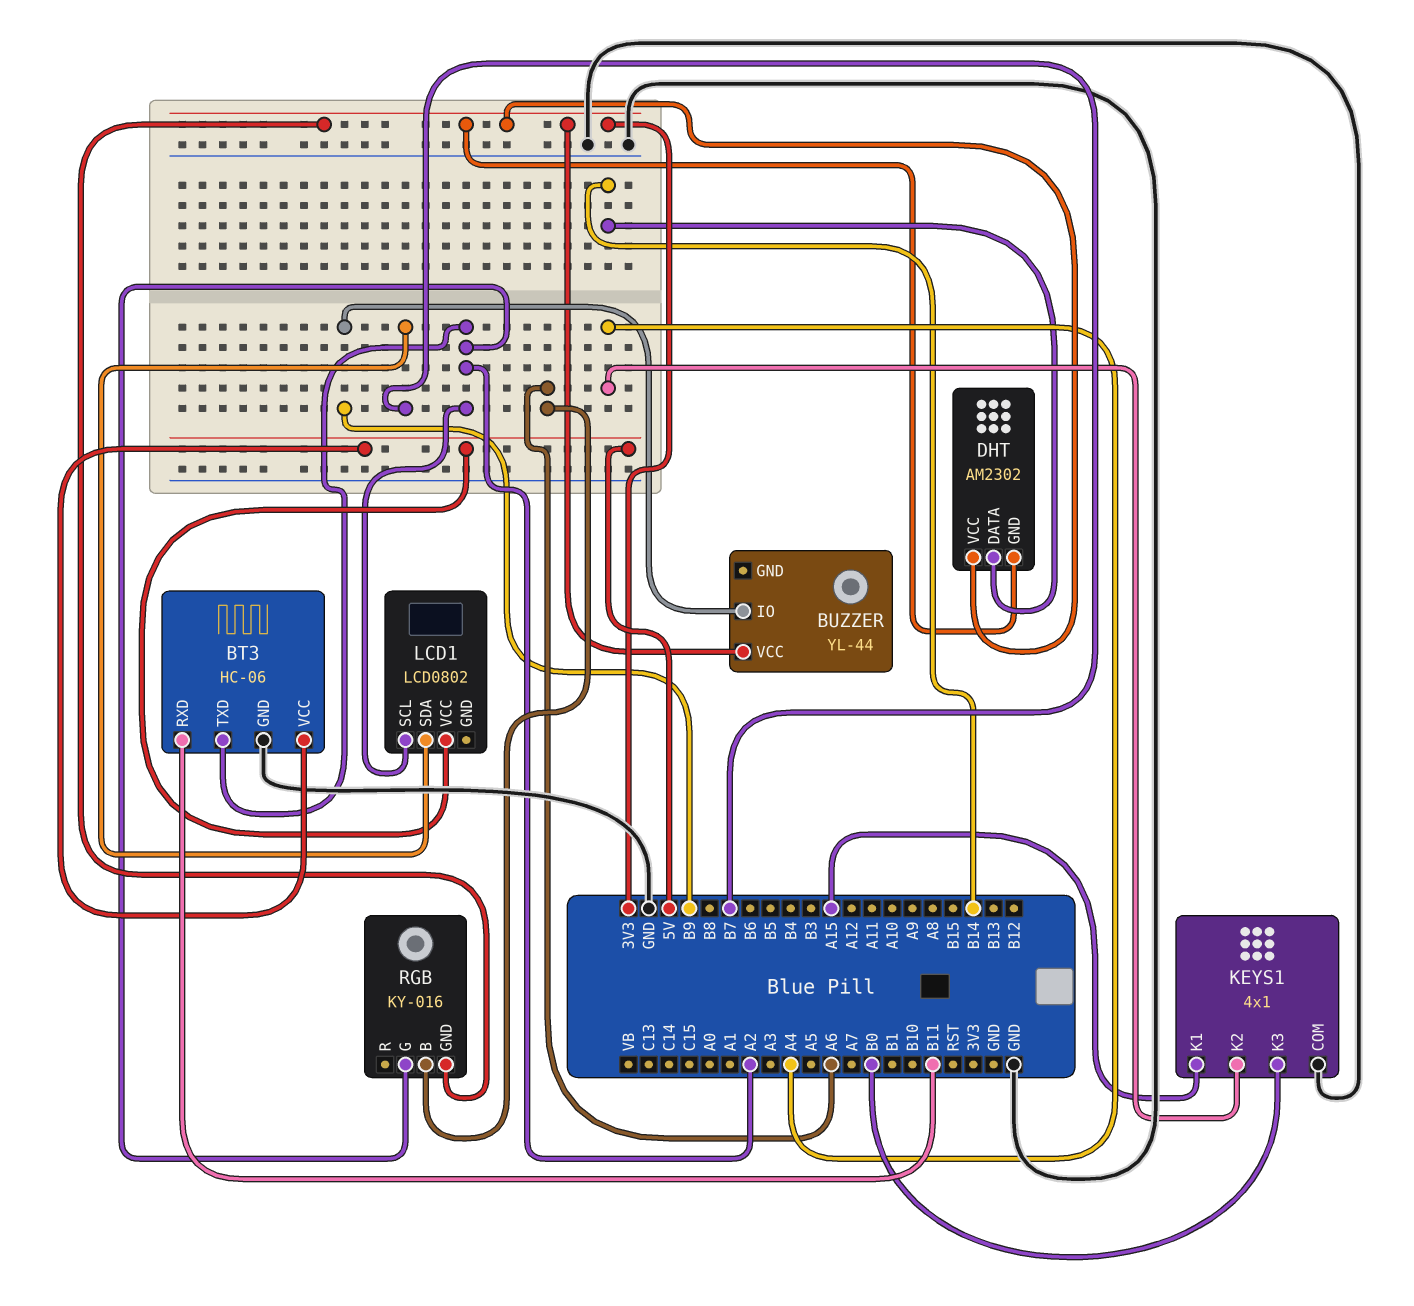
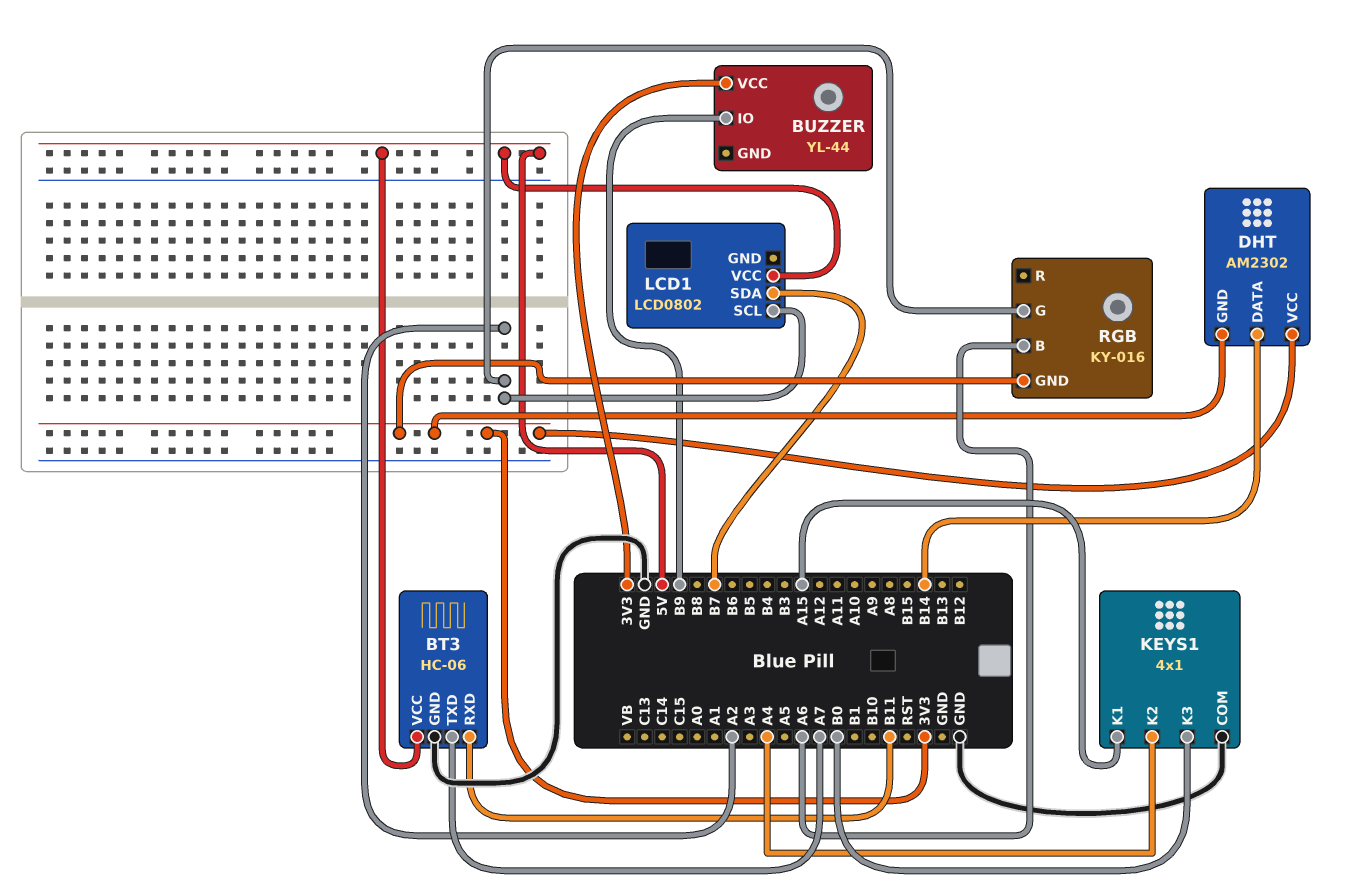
BT3 pin TXD: A2 -> A7

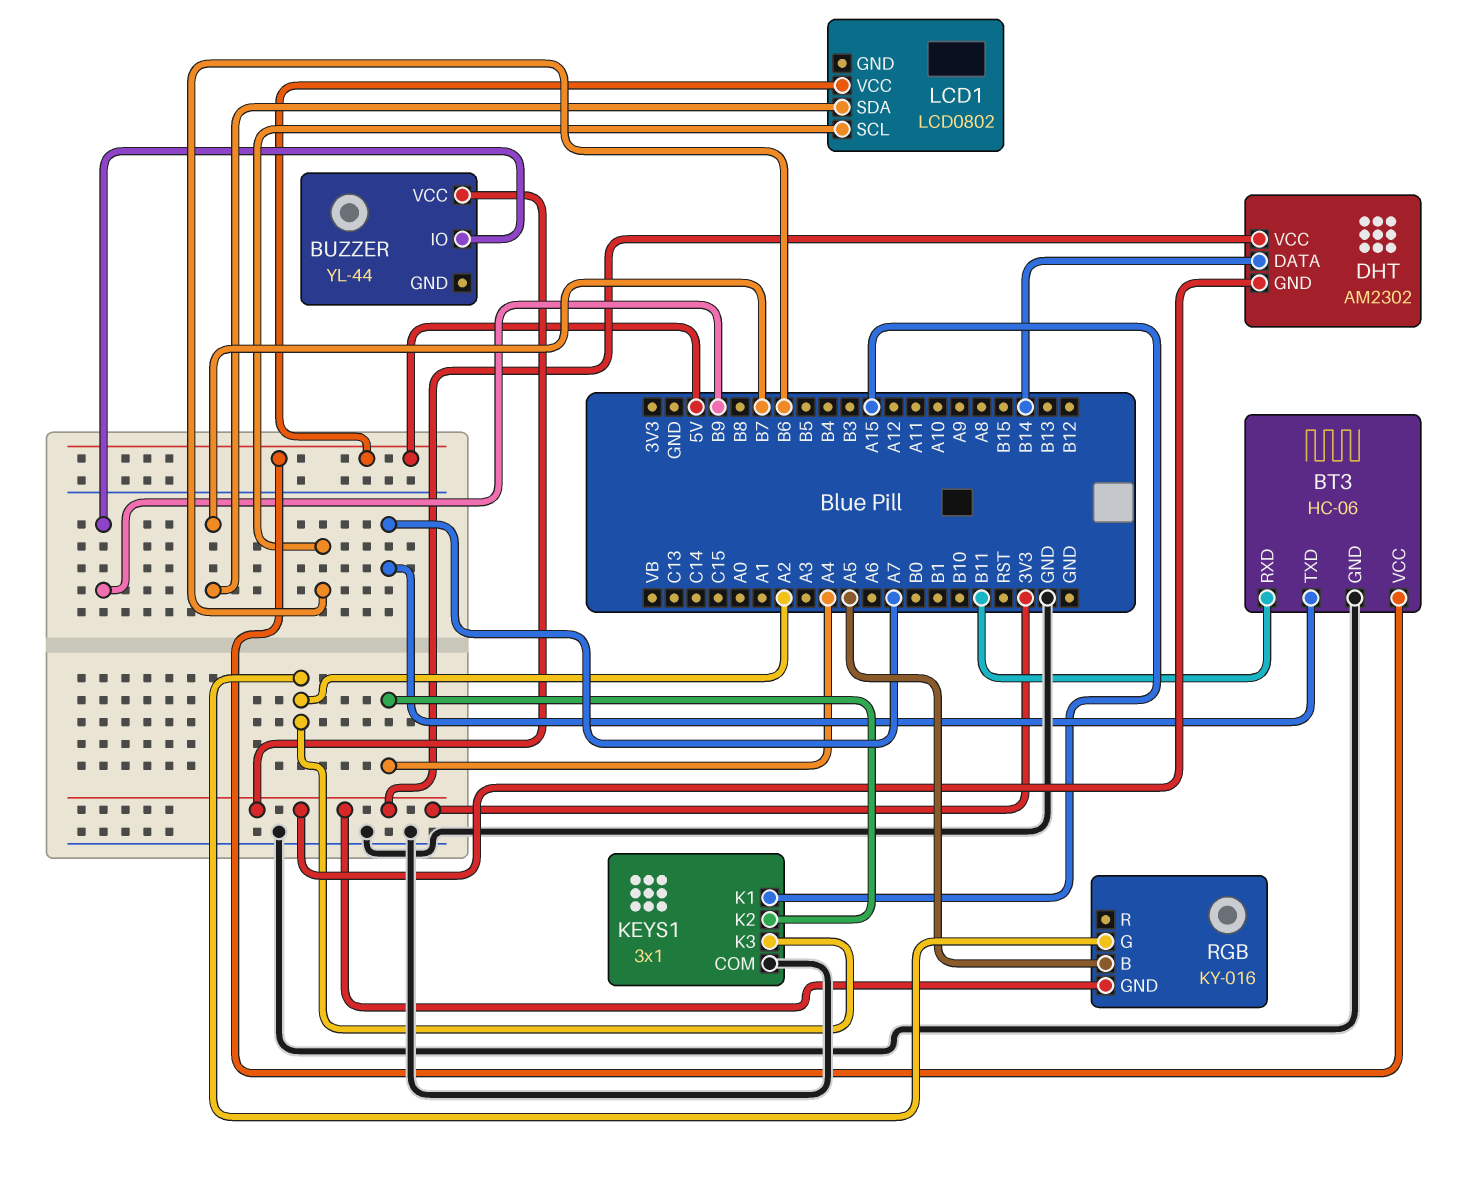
KEYS1: 4x1 -> 3x1
KEYS1 pin K3: B0 -> A2
LCD1 pin SCL: A2 -> B6
RGB pin B: A6 -> A5

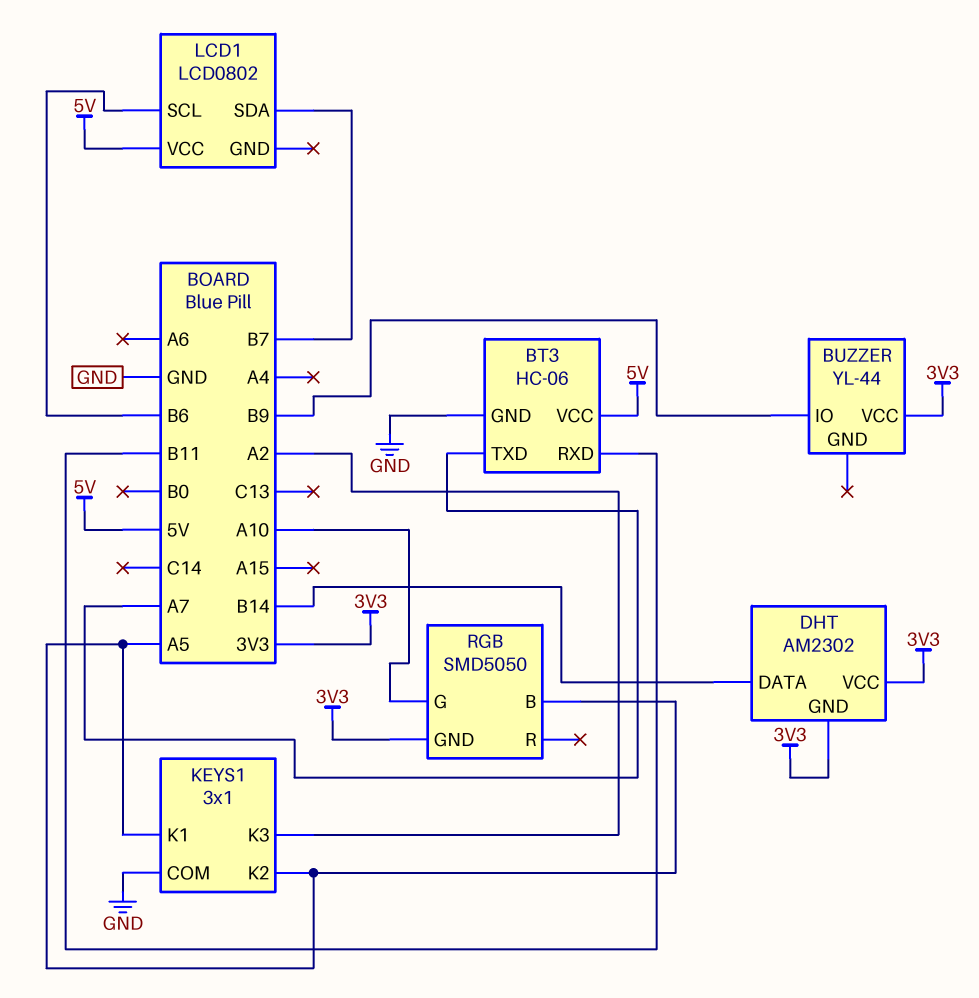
KEYS1 pin K1: A15 -> A5
KEYS1 pin K2: A4 -> A5
RGB: KY-016 -> SMD5050
RGB pin G: A2 -> A10

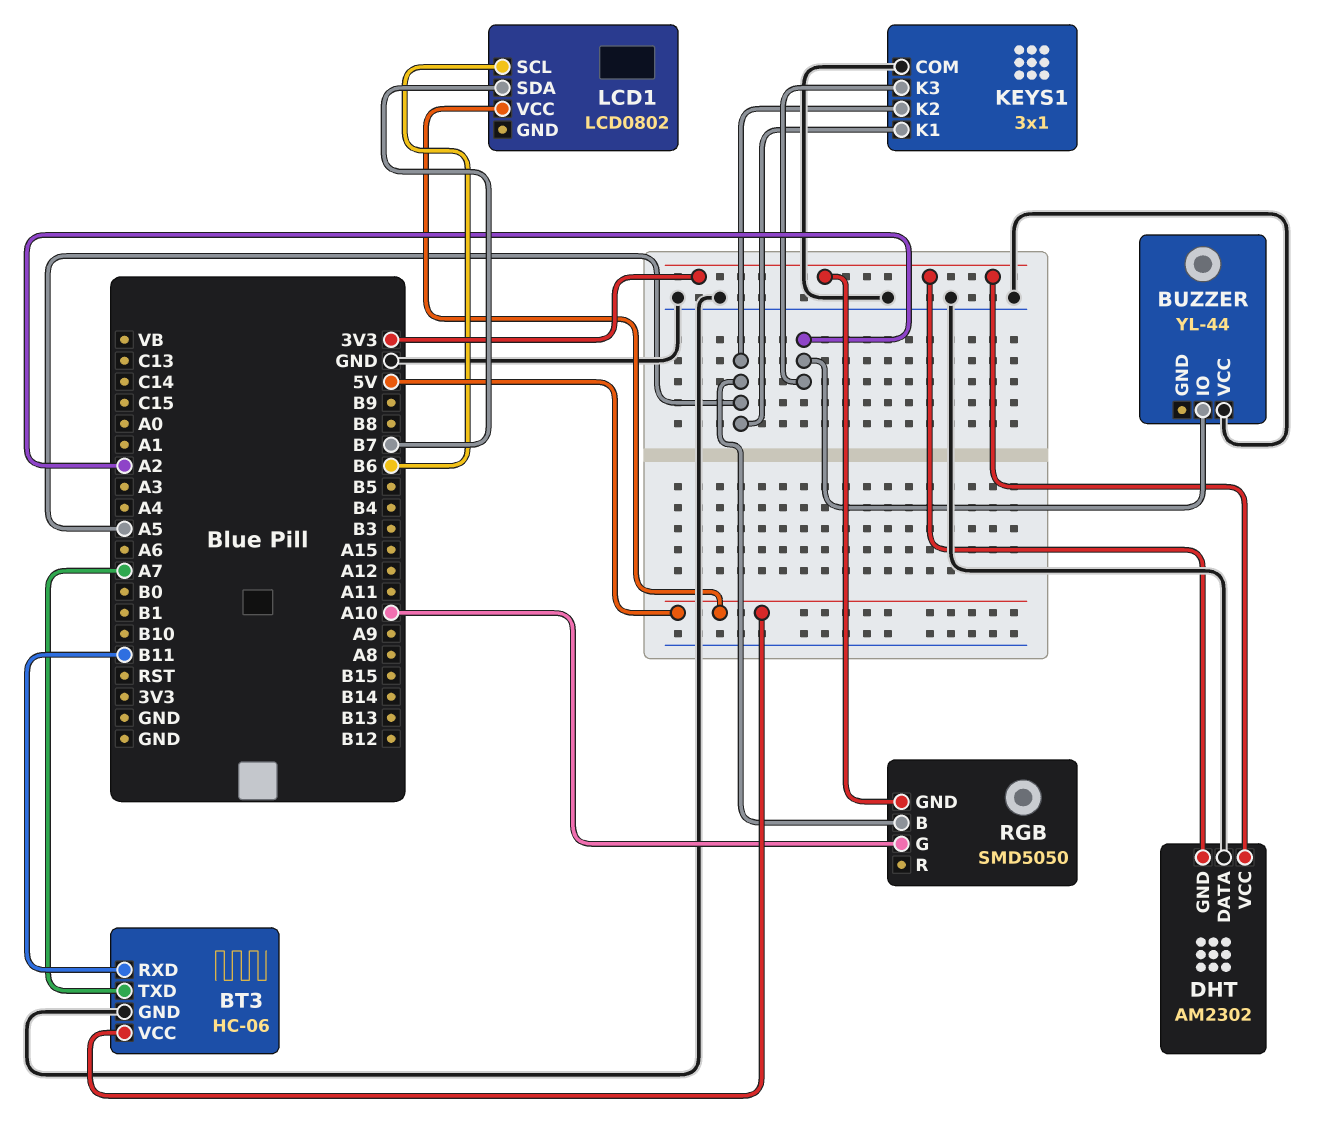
BUZZER pin IO: B9 -> A2
BUZZER pin VCC: 3V3 -> GND
DHT pin DATA: B14 -> GND

